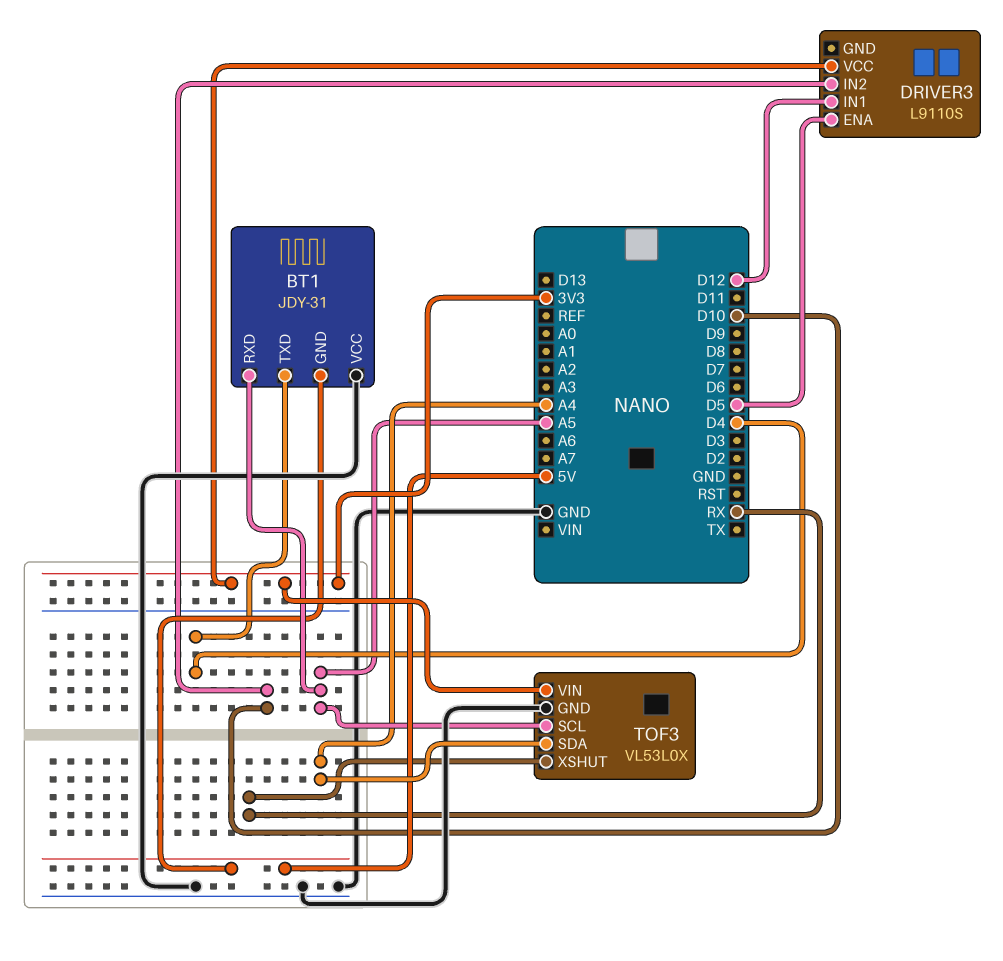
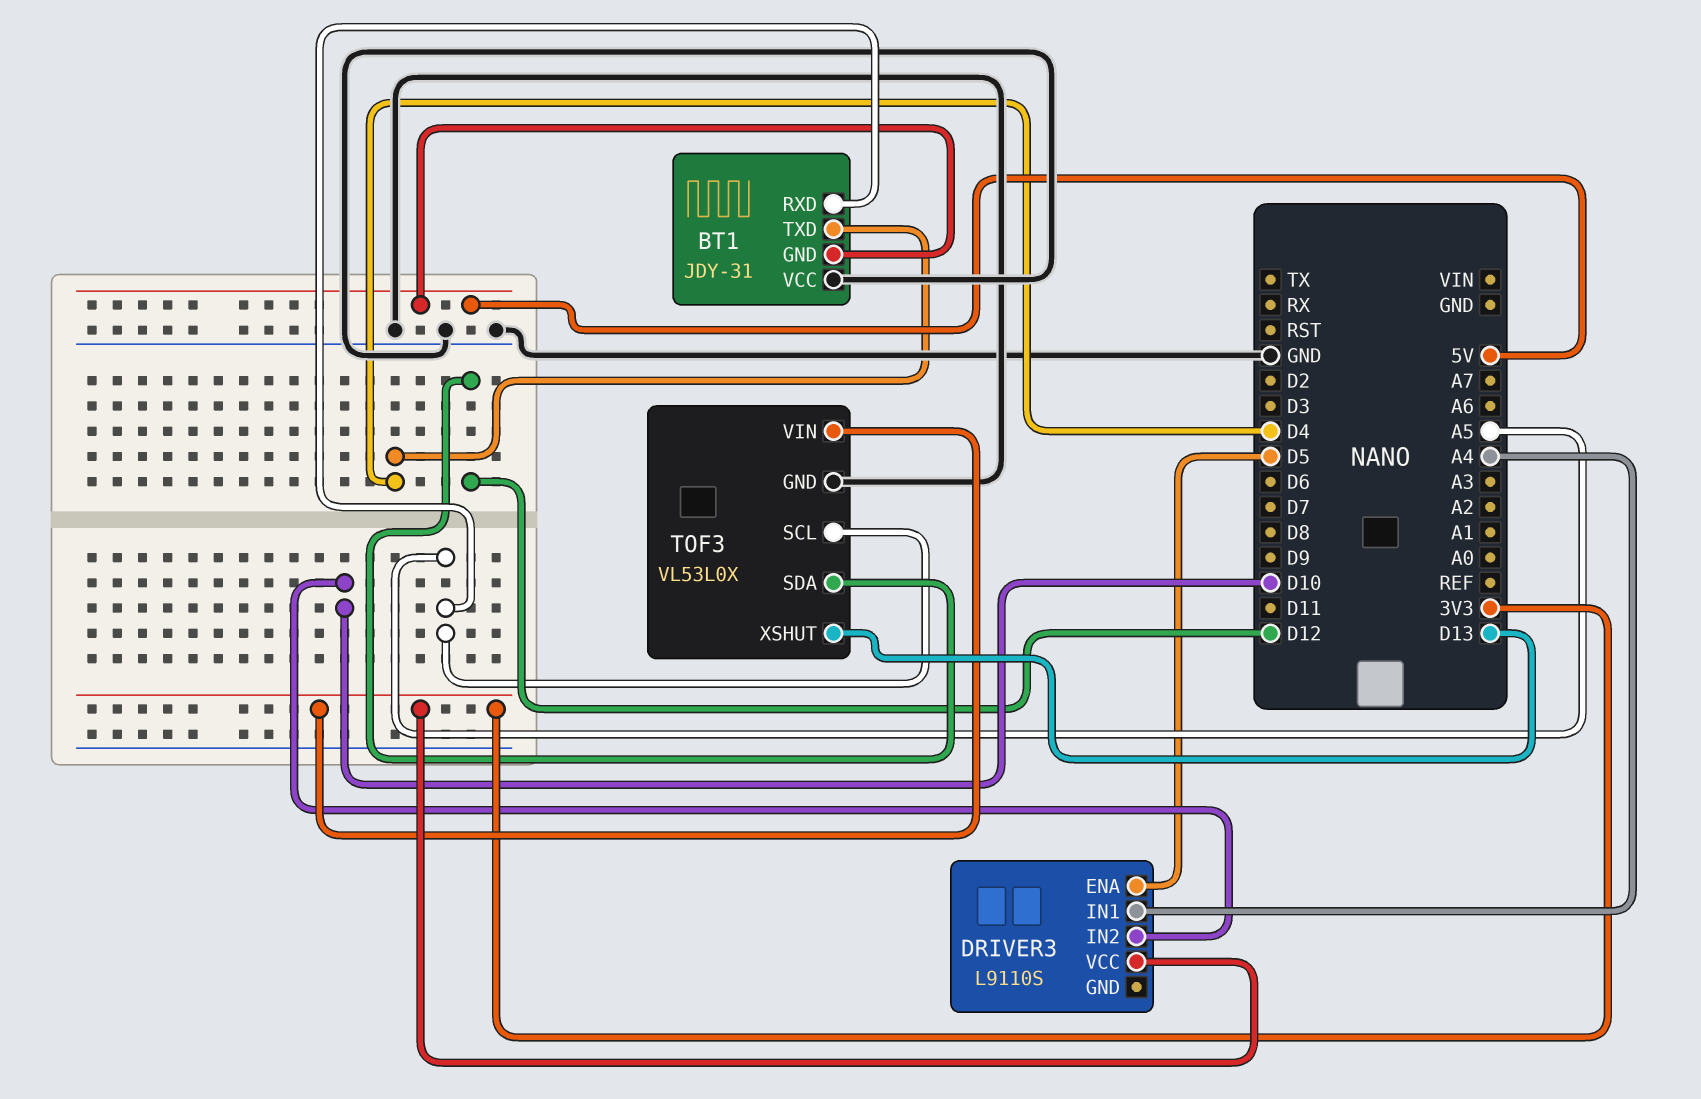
DRIVER3 pin IN1: D12 -> A4
TOF3 pin SDA: A4 -> D12
TOF3 pin XSHUT: RX -> D13

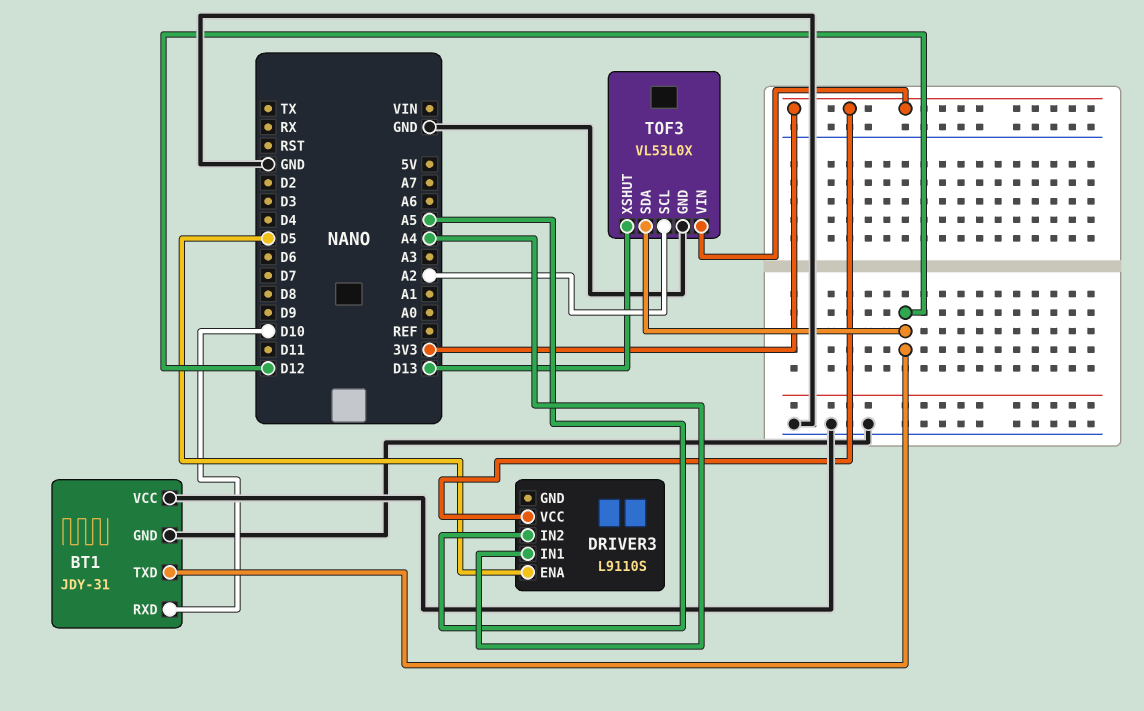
BT1 pin GND: 5V -> GND
BT1 pin RXD: A5 -> D10
BT1 pin TXD: D4 -> D12
DRIVER3 pin IN2: D10 -> A5
TOF3 pin SCL: A5 -> A2

